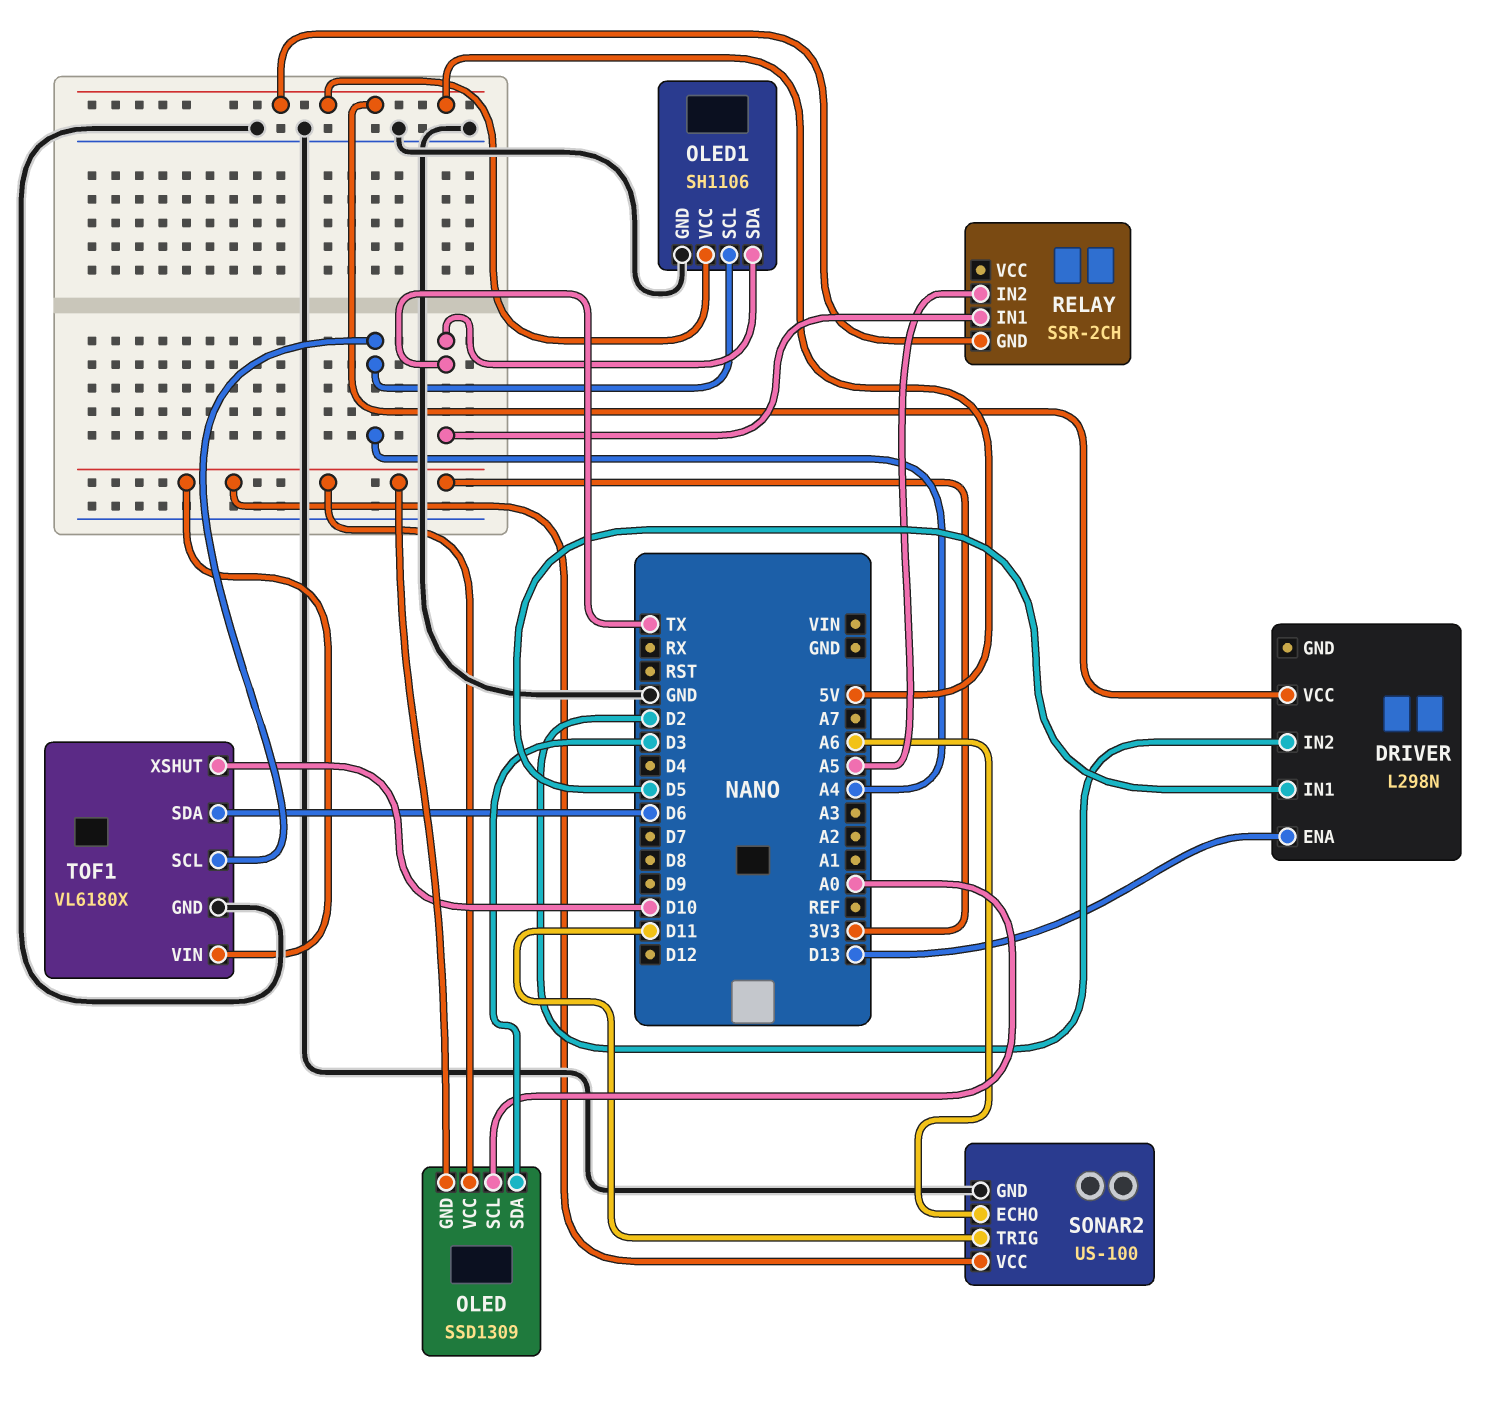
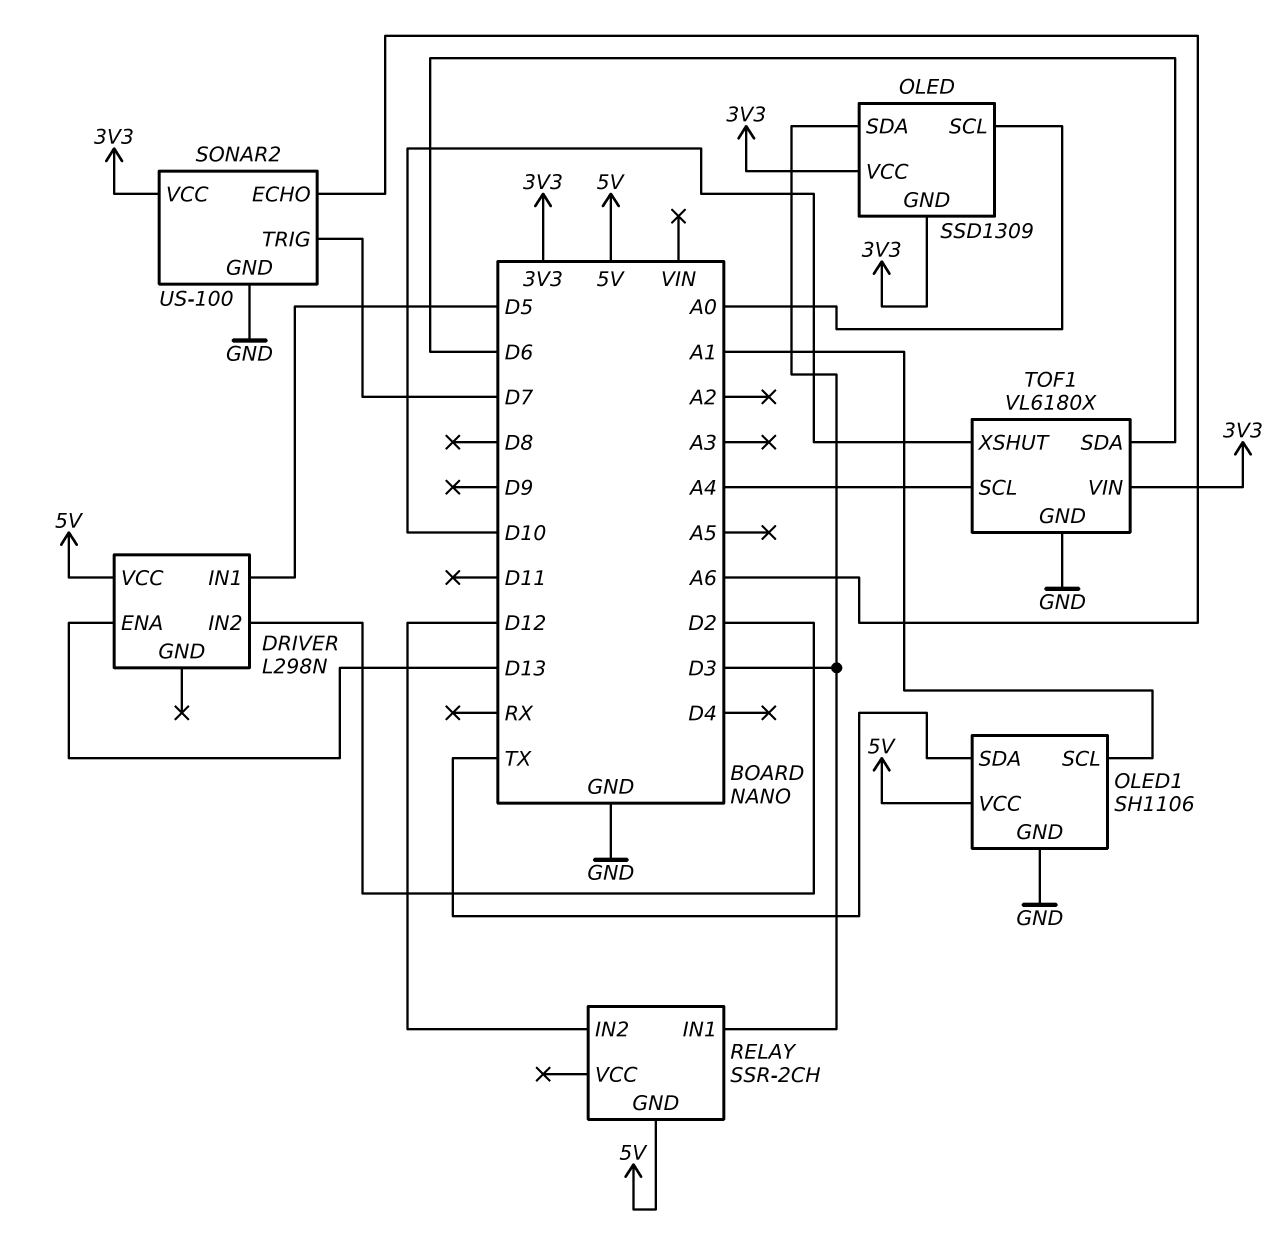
OLED1 pin SCL: A4 -> A1
RELAY pin IN1: TX -> D3
RELAY pin IN2: A5 -> D12
SONAR2 pin TRIG: D11 -> D7

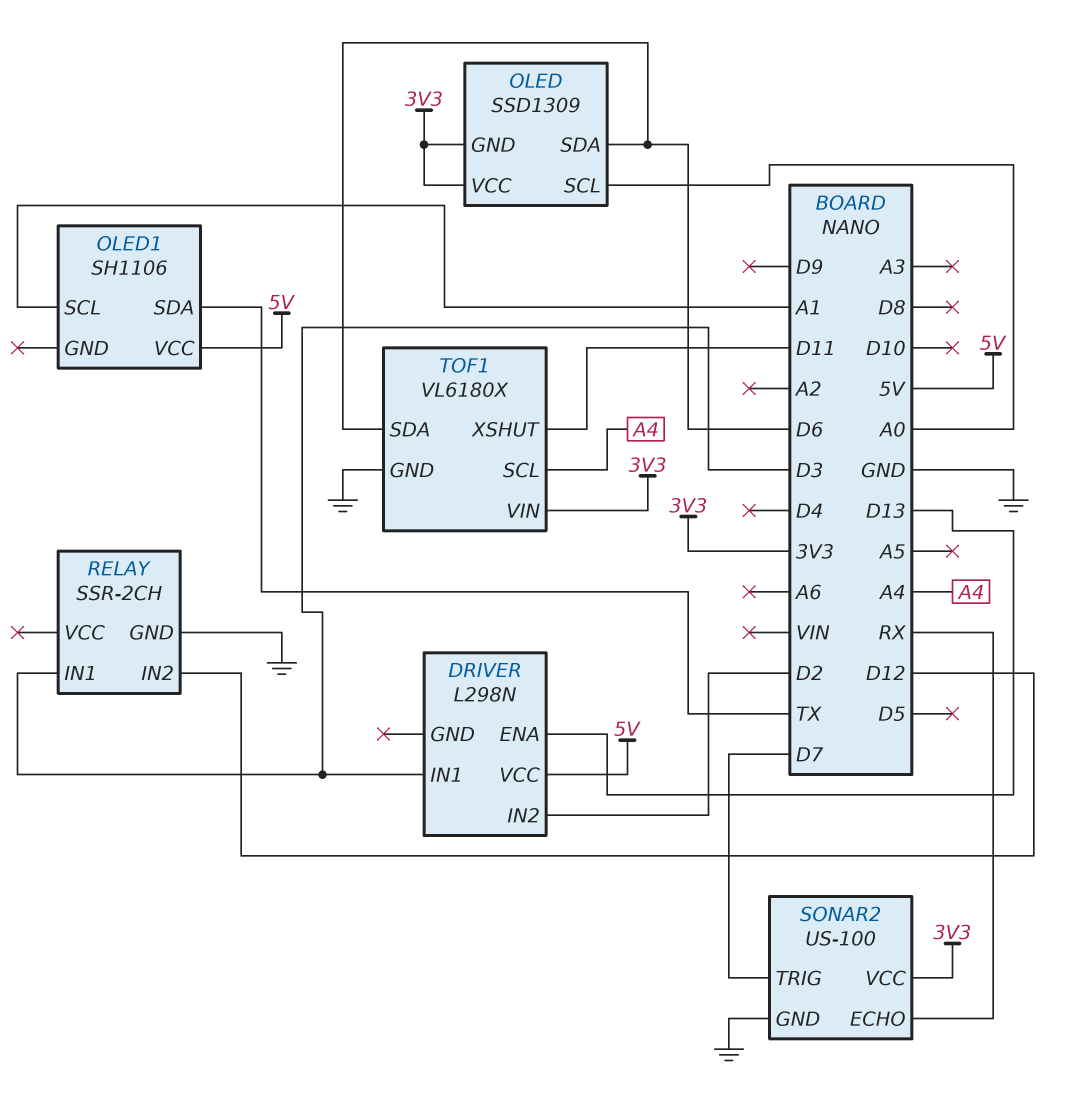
DRIVER pin IN1: D5 -> D3
OLED pin SDA: D3 -> D6
OLED1 pin GND: GND -> none
RELAY pin GND: 5V -> GND
SONAR2 pin ECHO: A6 -> RX
TOF1 pin XSHUT: D10 -> D11

